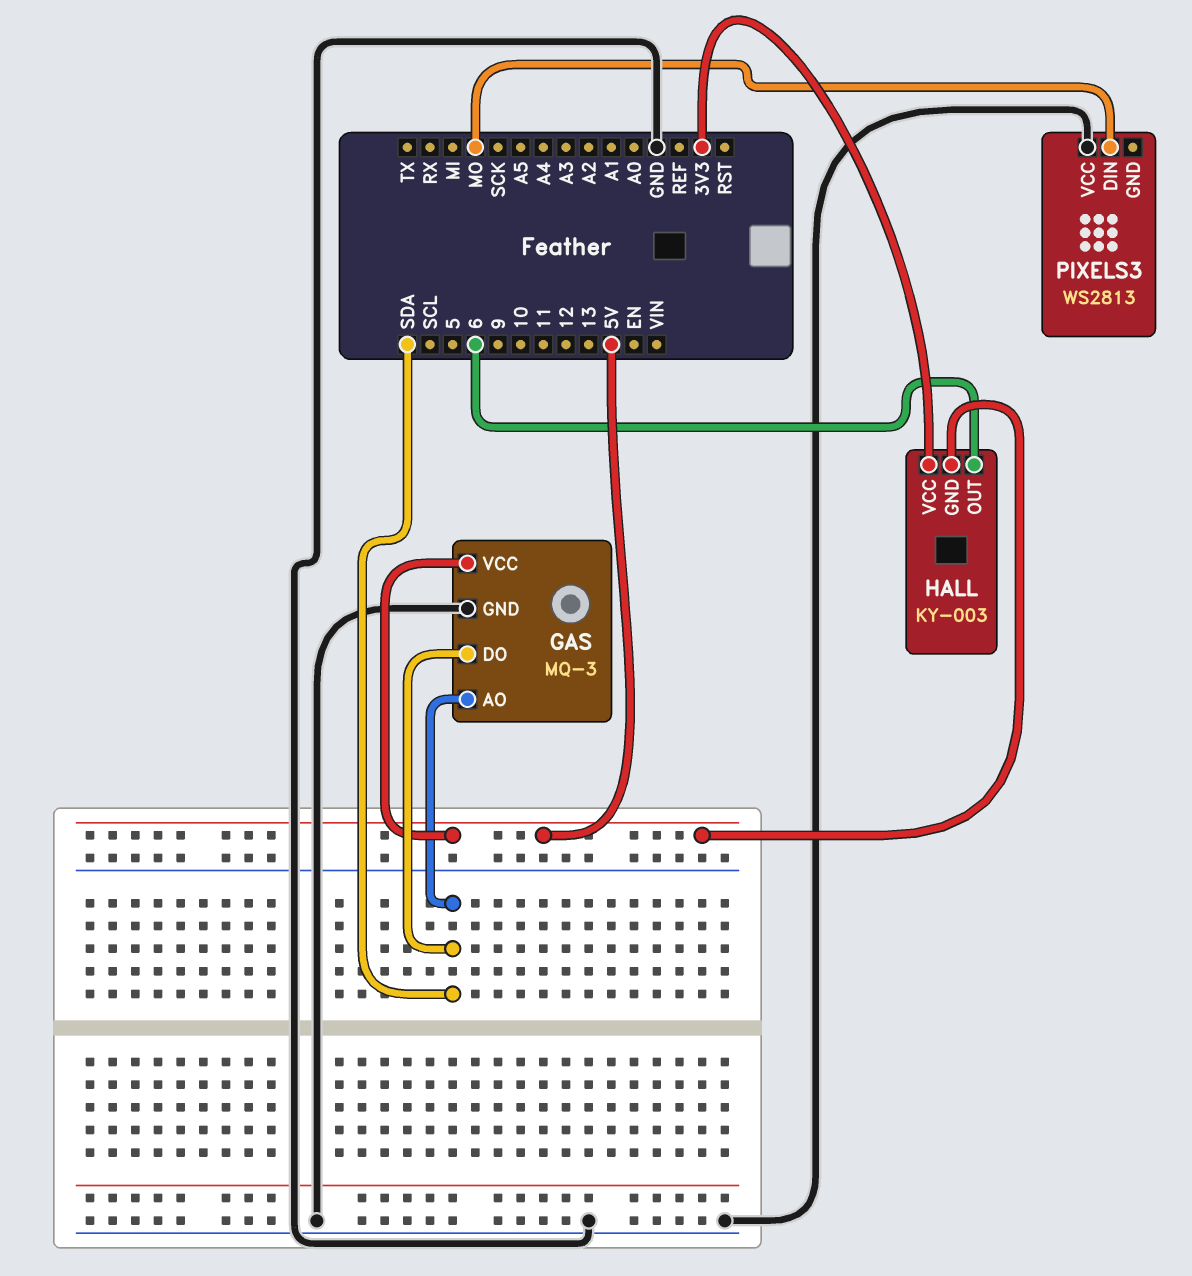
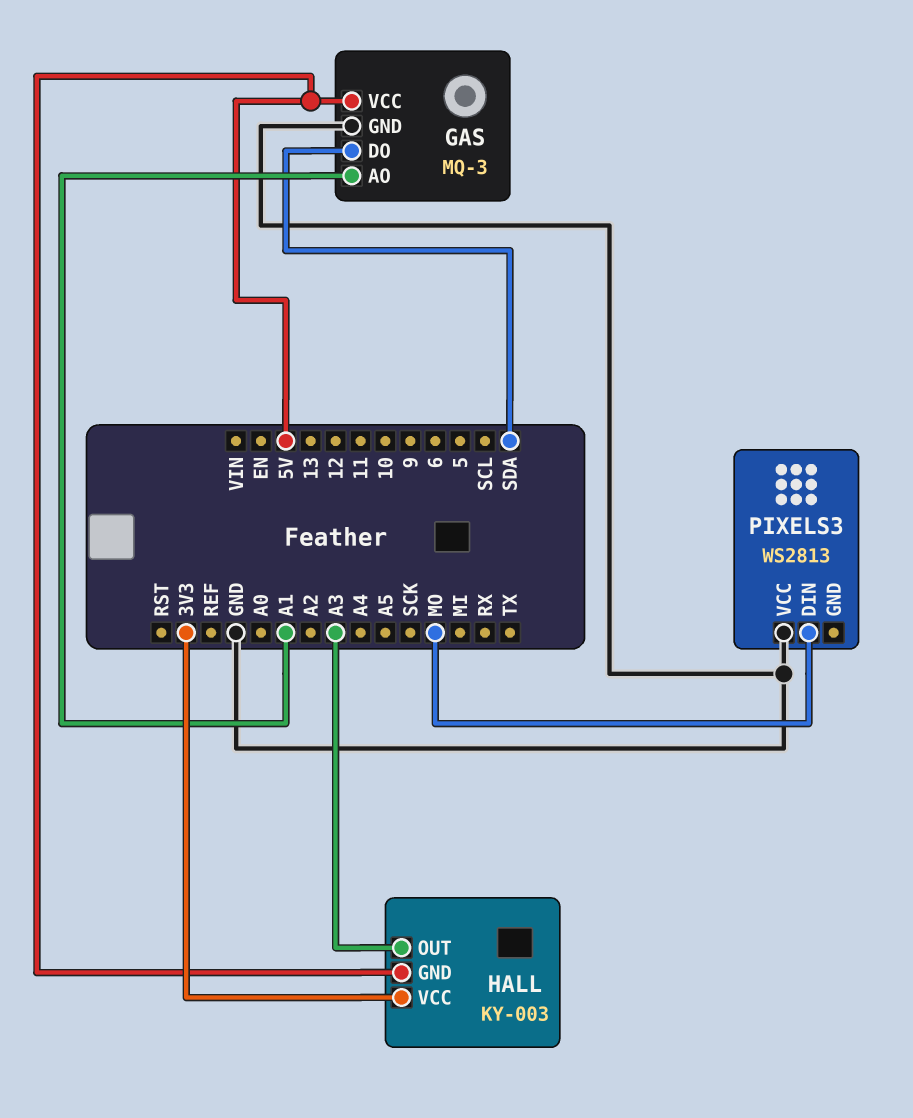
GAS pin AO: SDA -> A1
HALL pin OUT: 6 -> A3

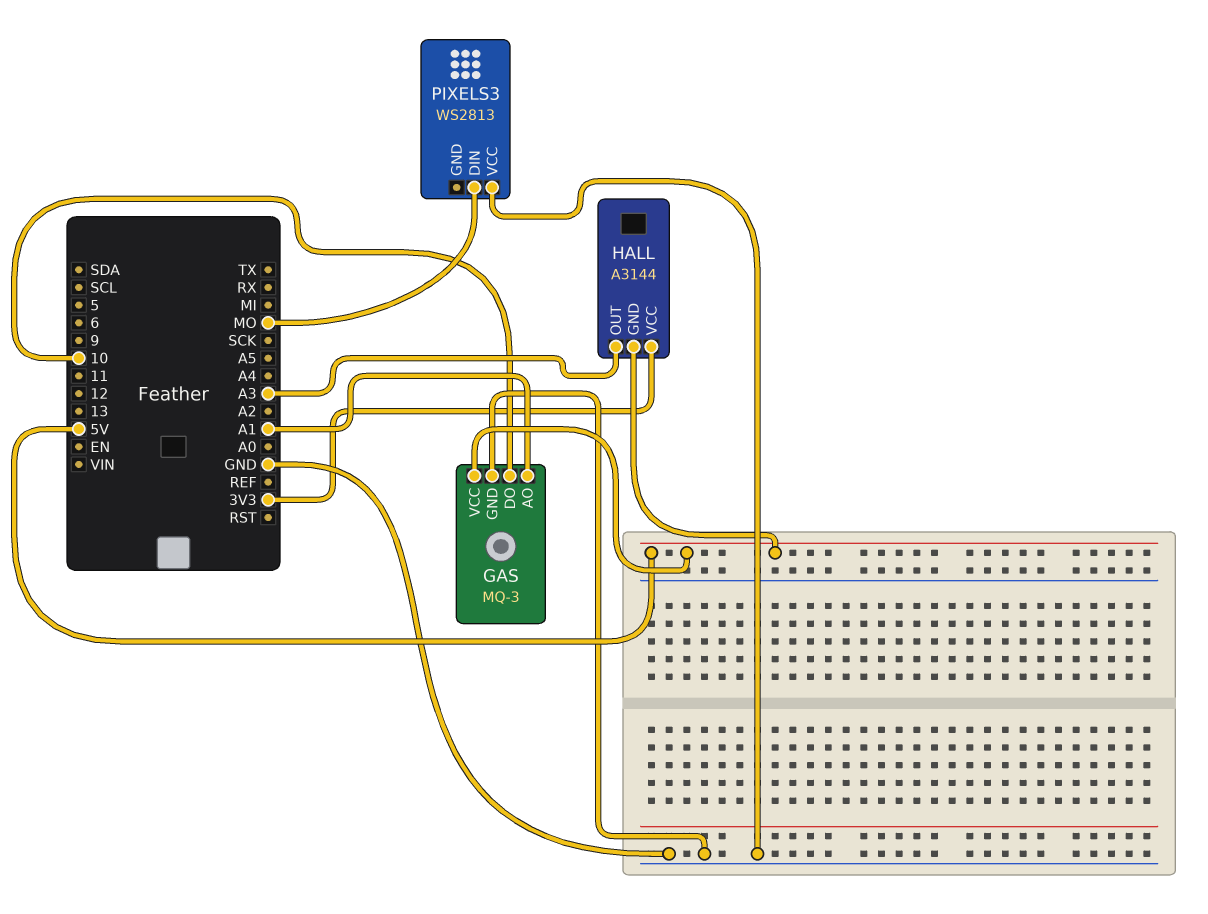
GAS pin DO: SDA -> 10
HALL: KY-003 -> A3144

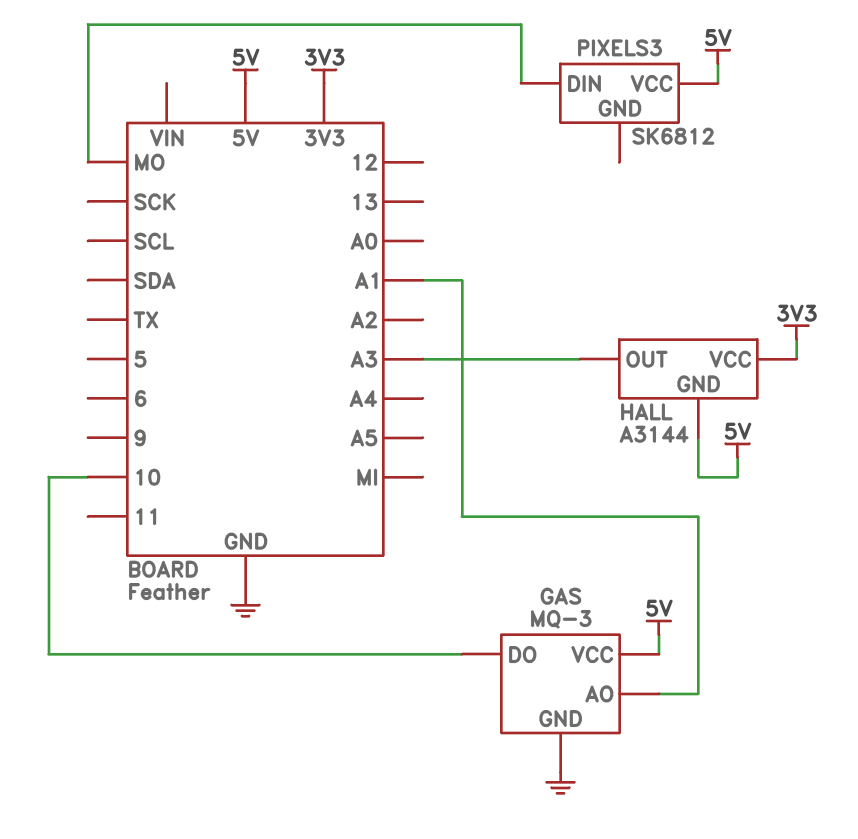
PIXELS3: WS2813 -> SK6812
PIXELS3 pin VCC: GND -> 5V

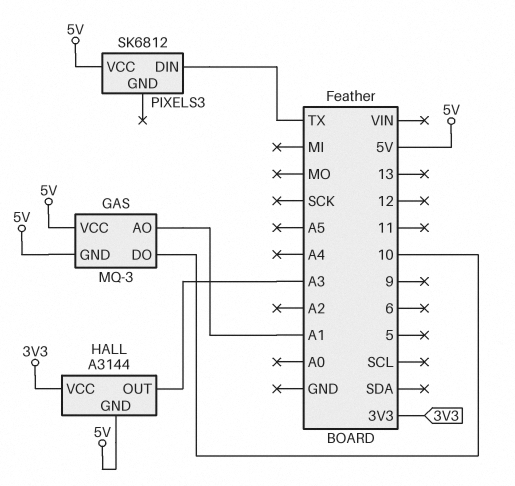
GAS pin GND: GND -> 5V
PIXELS3 pin DIN: MO -> TX

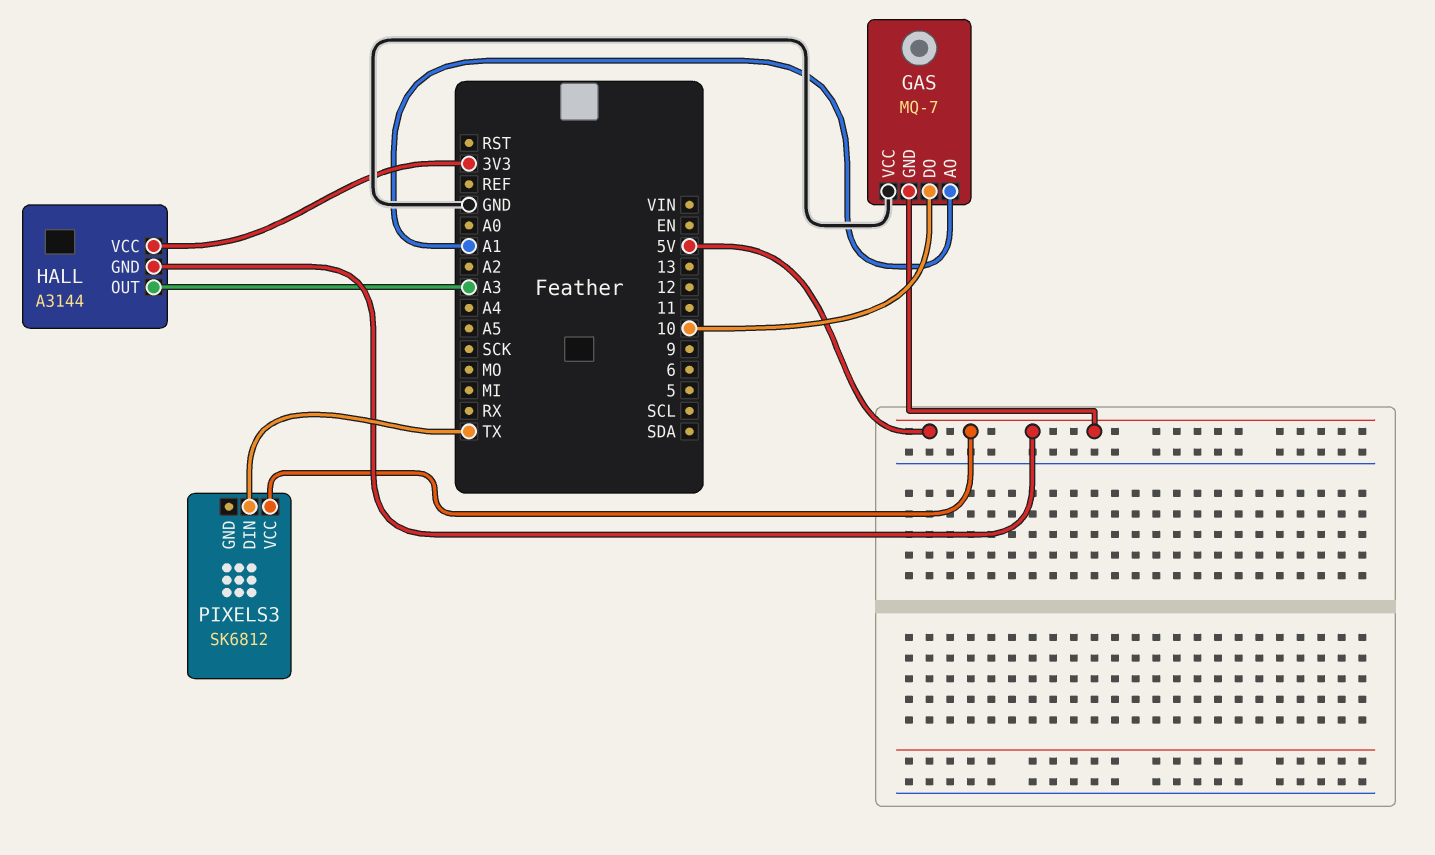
GAS: MQ-3 -> MQ-7
GAS pin VCC: 5V -> GND

